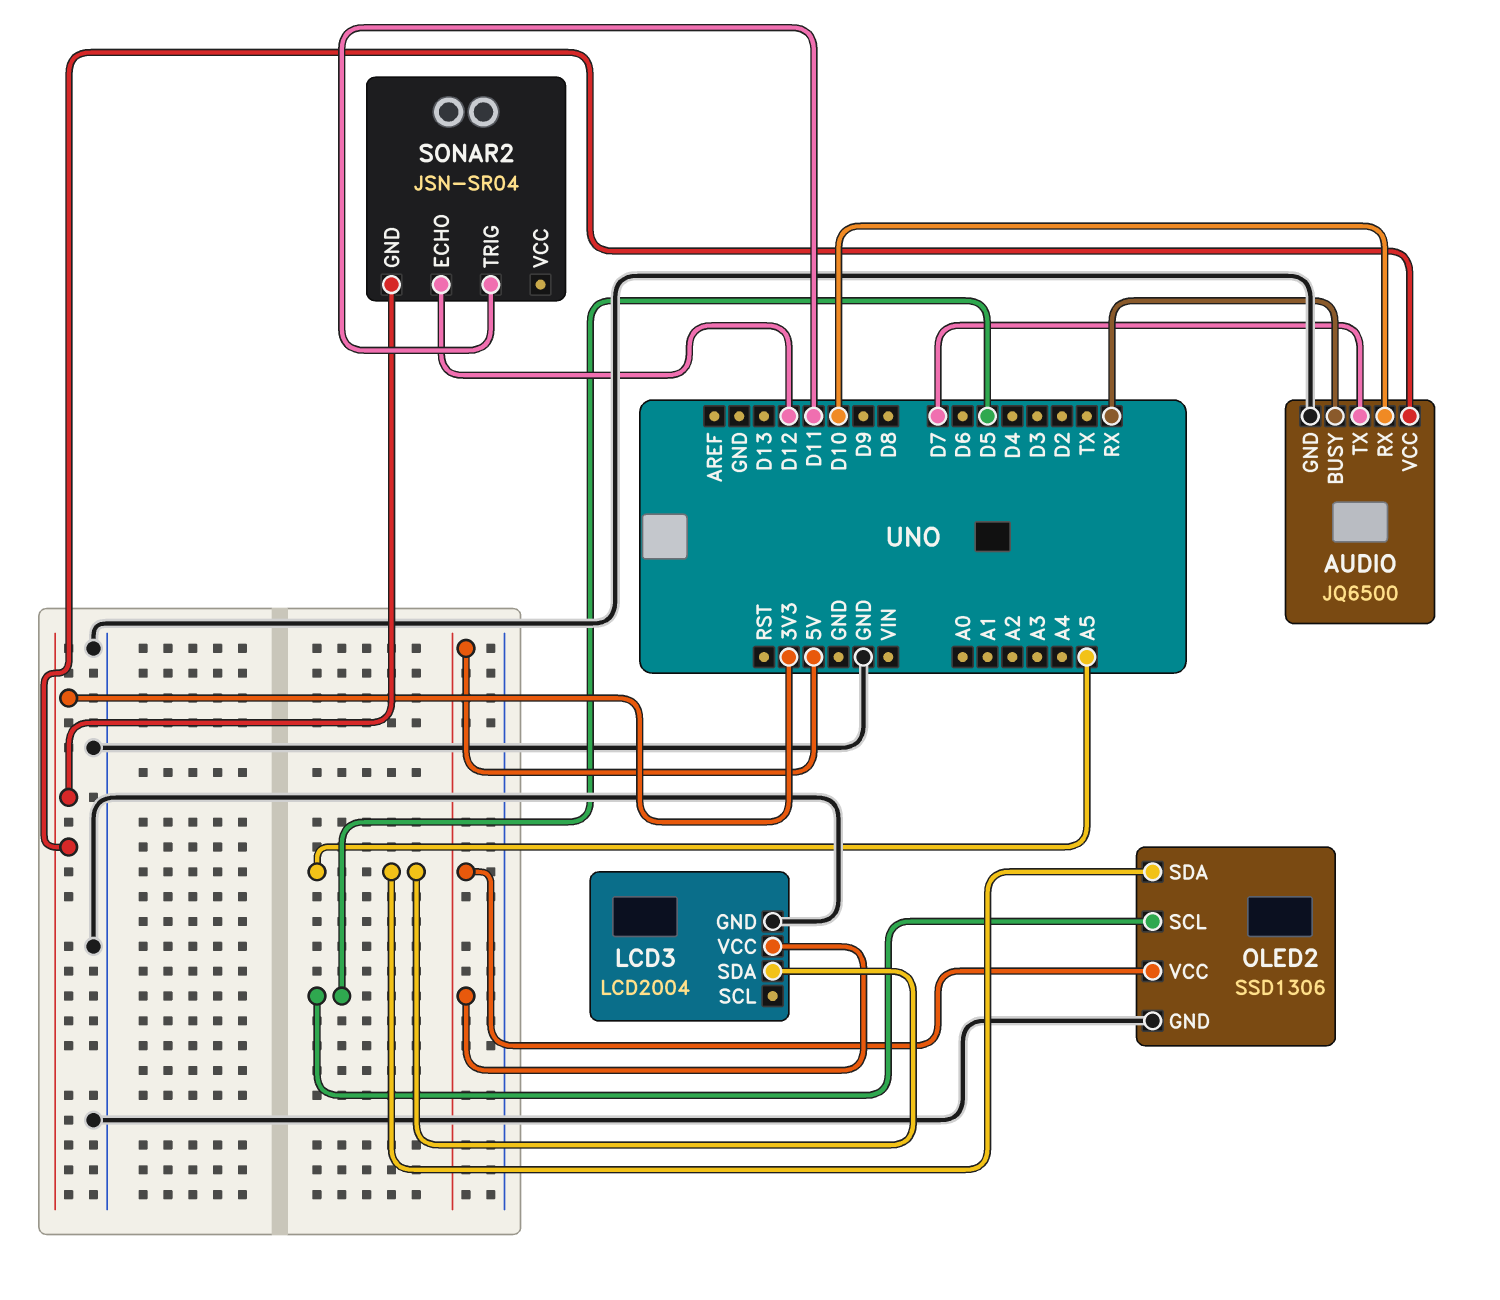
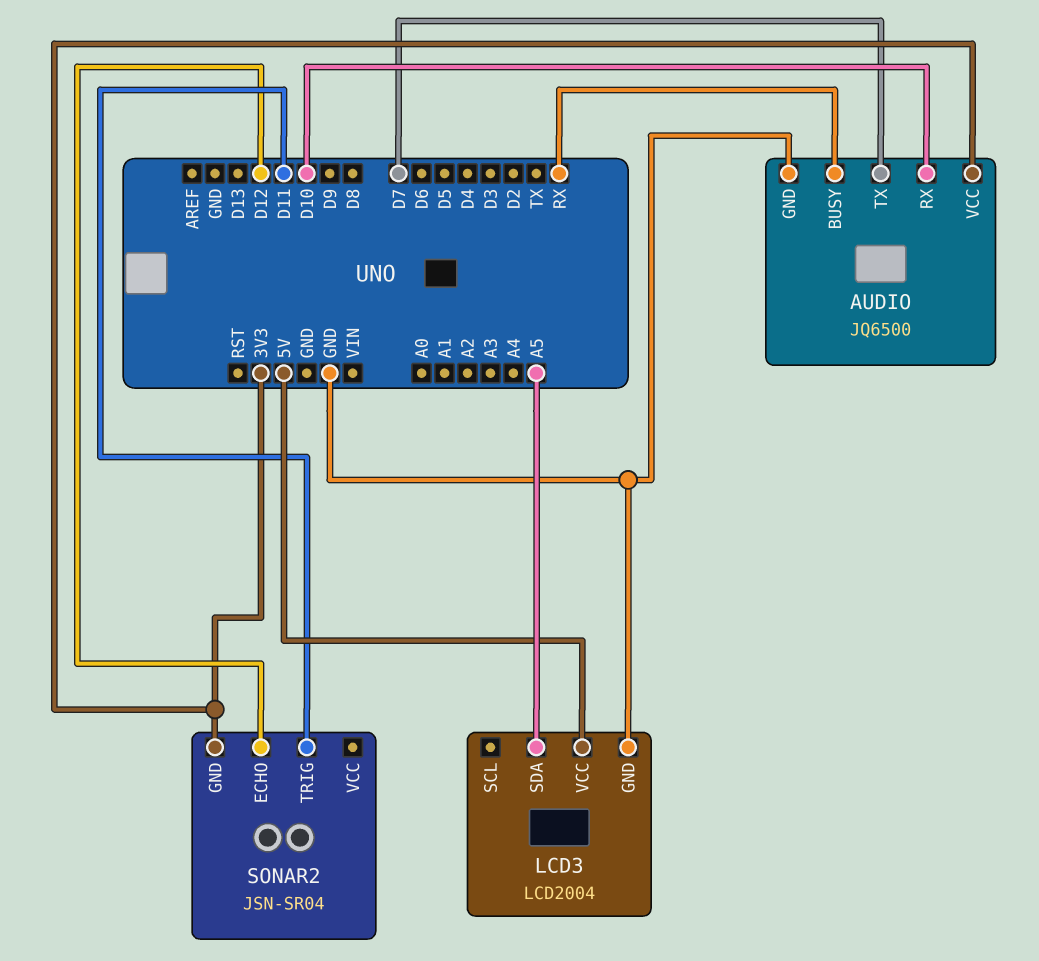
OLED2: SSD1306 -> none
OLED2 pin GND: GND -> none
OLED2 pin SCL: D5 -> none
OLED2 pin SDA: A5 -> none
OLED2 pin VCC: 5V -> none

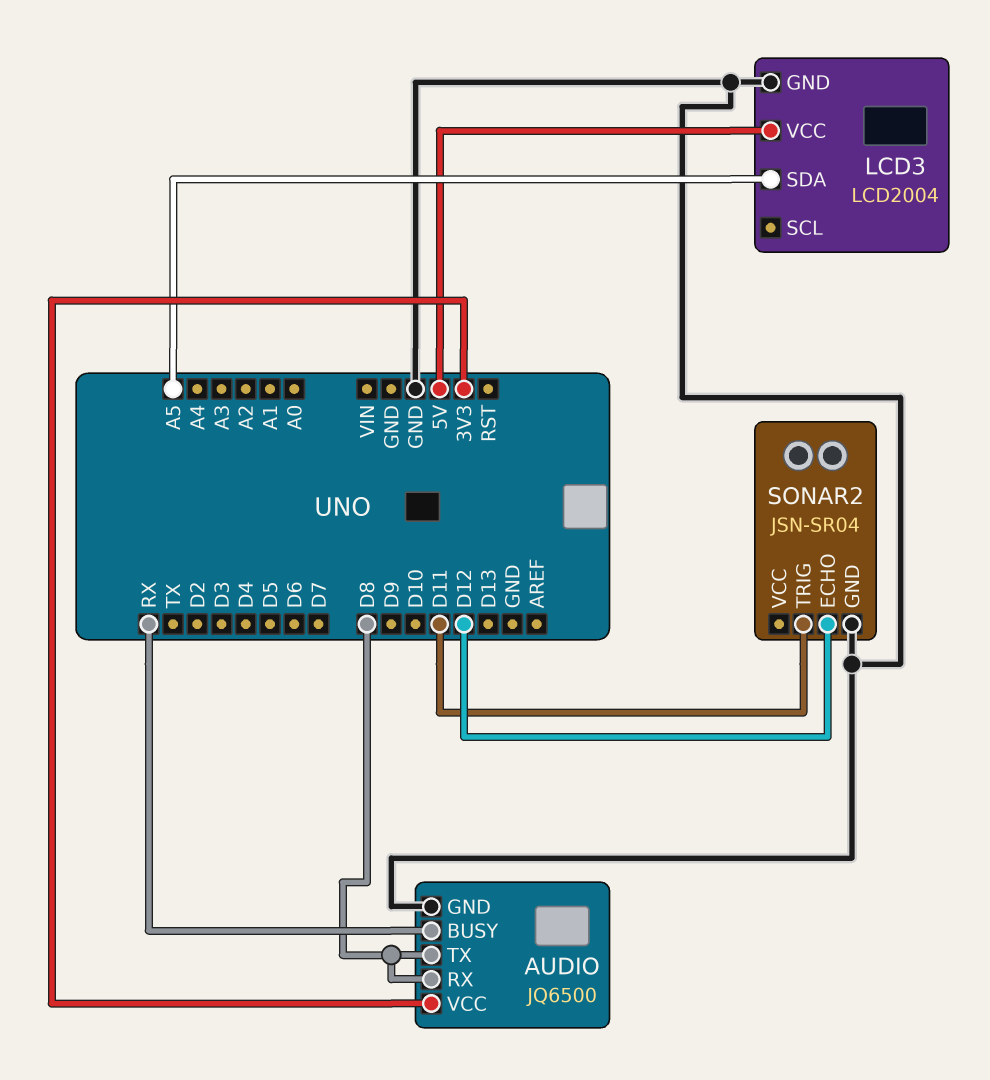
AUDIO pin RX: D10 -> D8
AUDIO pin TX: D7 -> D8
SONAR2 pin GND: 3V3 -> GND

